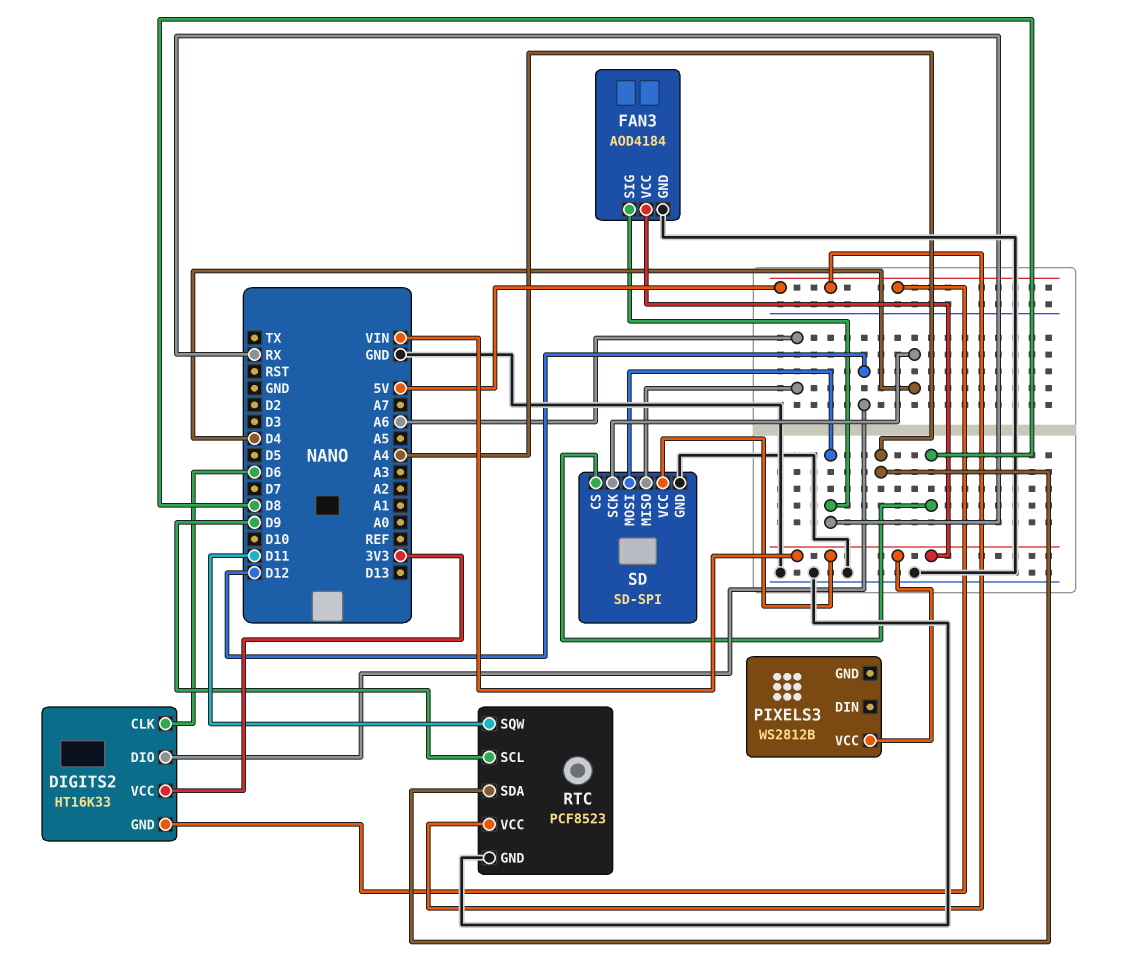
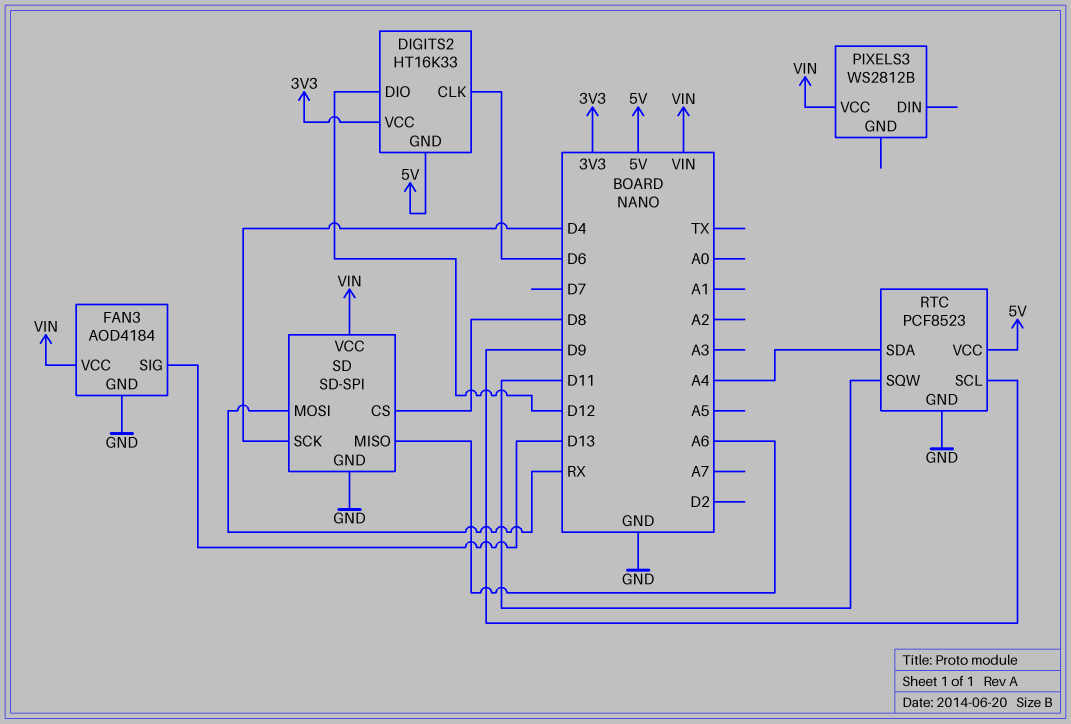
FAN3 pin SIG: RX -> D13

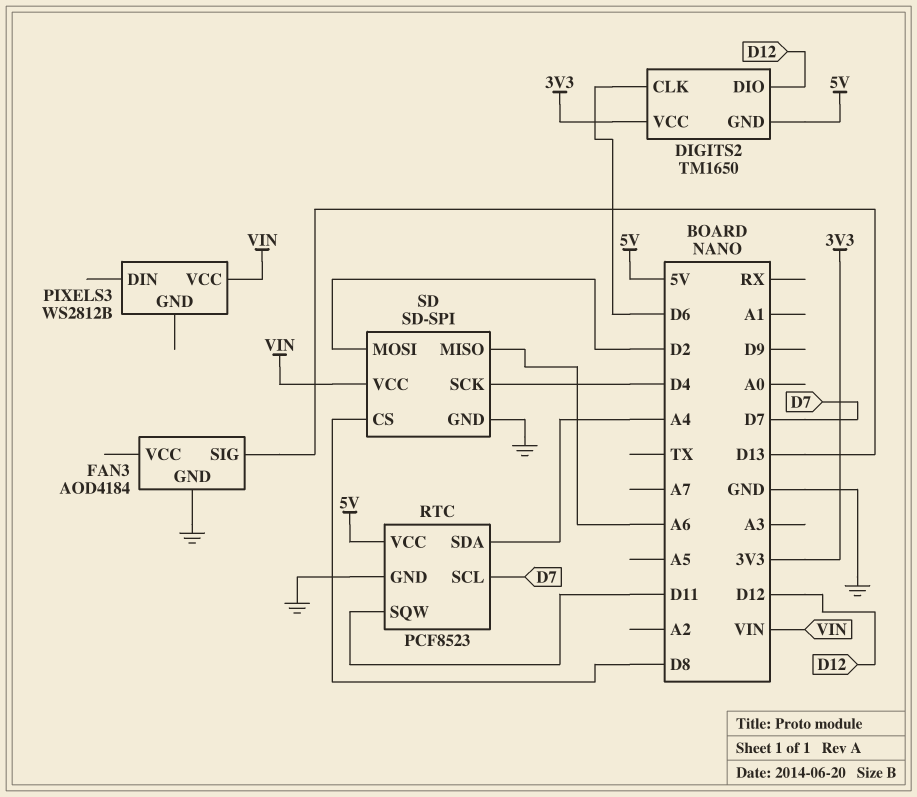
DIGITS2: HT16K33 -> TM1650
FAN3 pin VCC: VIN -> none
RTC pin SCL: D9 -> D7
SD pin MOSI: RX -> D2

